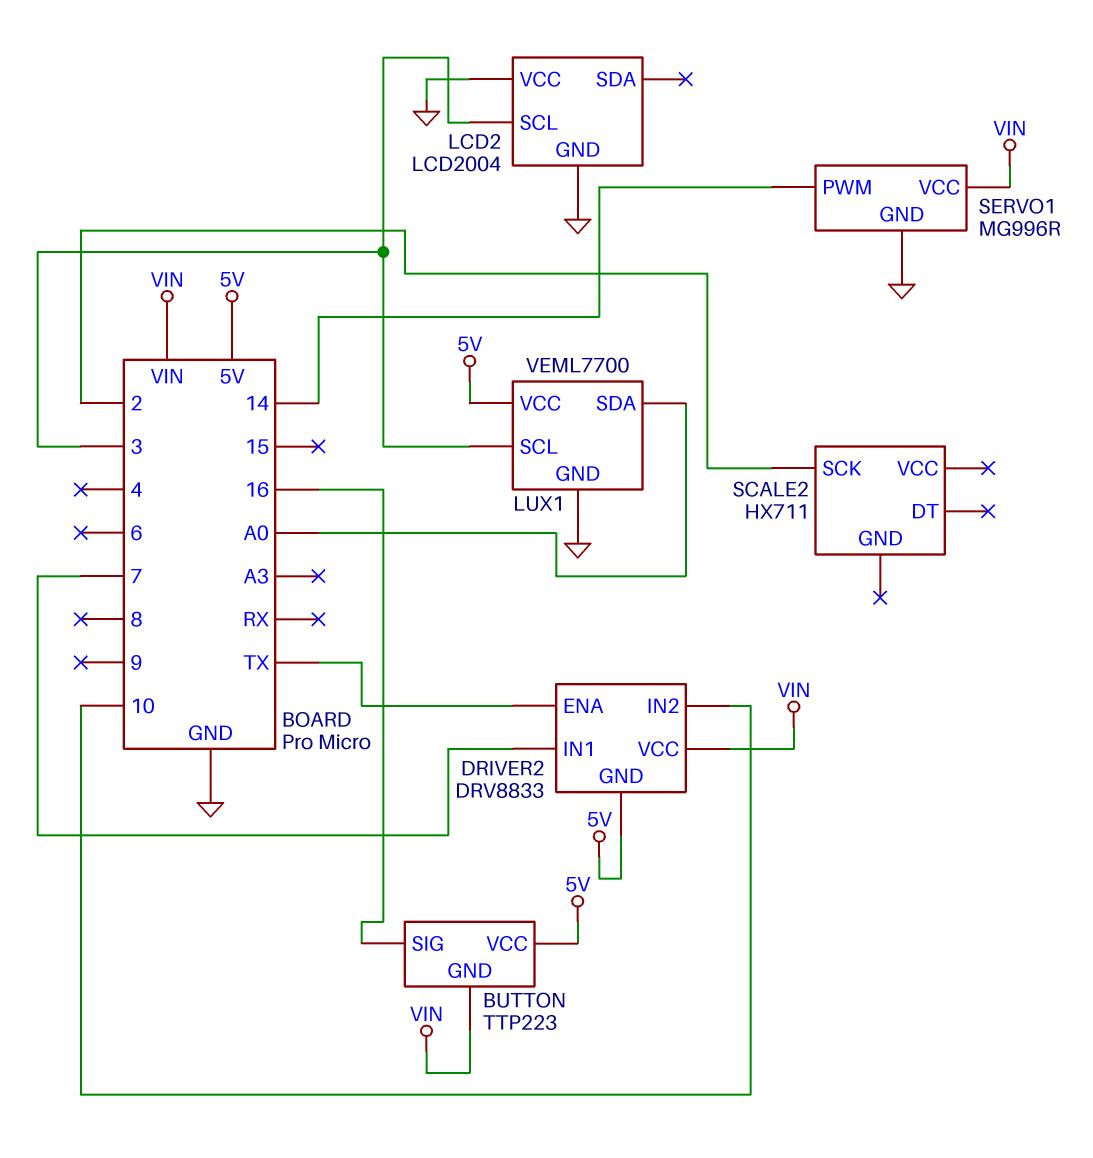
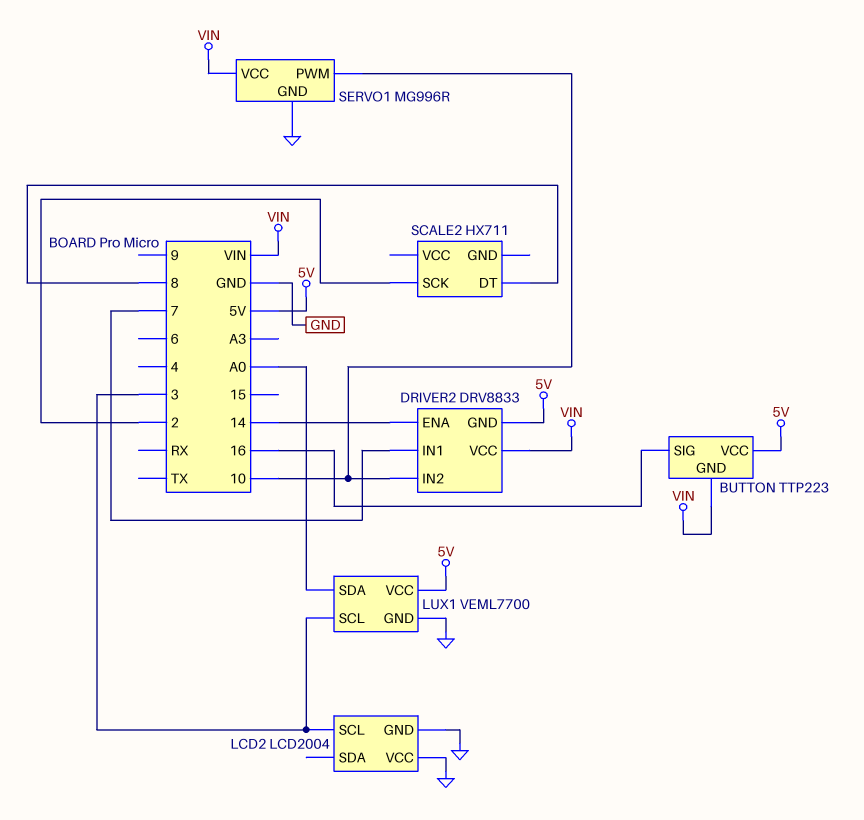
DRIVER2 pin ENA: TX -> 14
SCALE2 pin DT: none -> 8
SERVO1 pin PWM: 14 -> 10

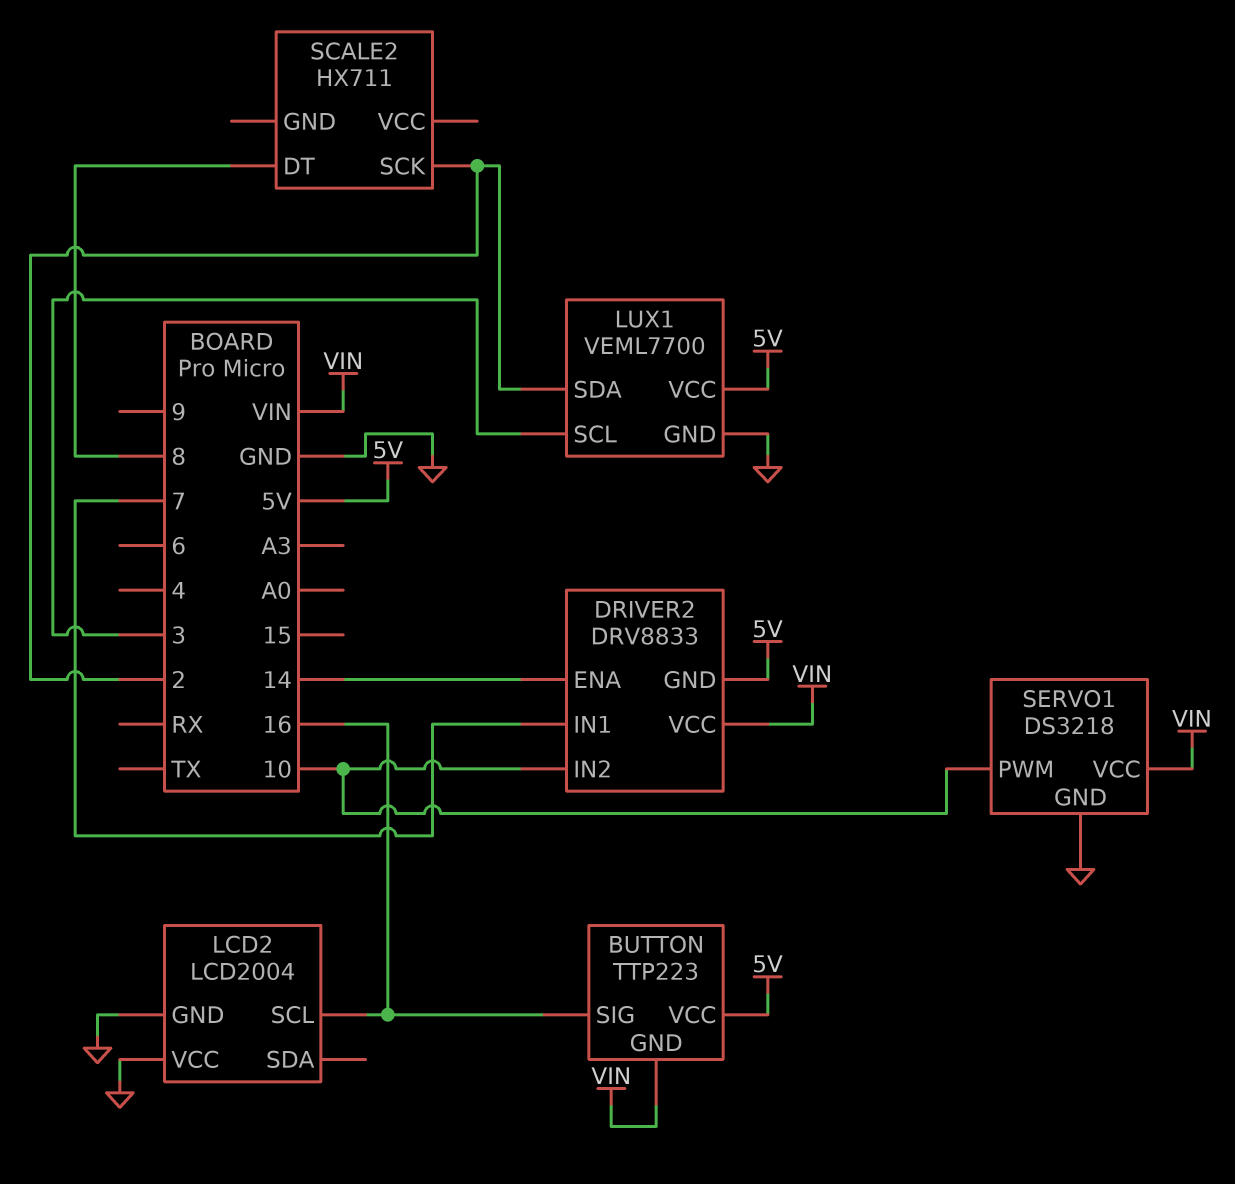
LCD2 pin SCL: 3 -> 16
LUX1 pin SDA: A0 -> 2
SERVO1: MG996R -> DS3218

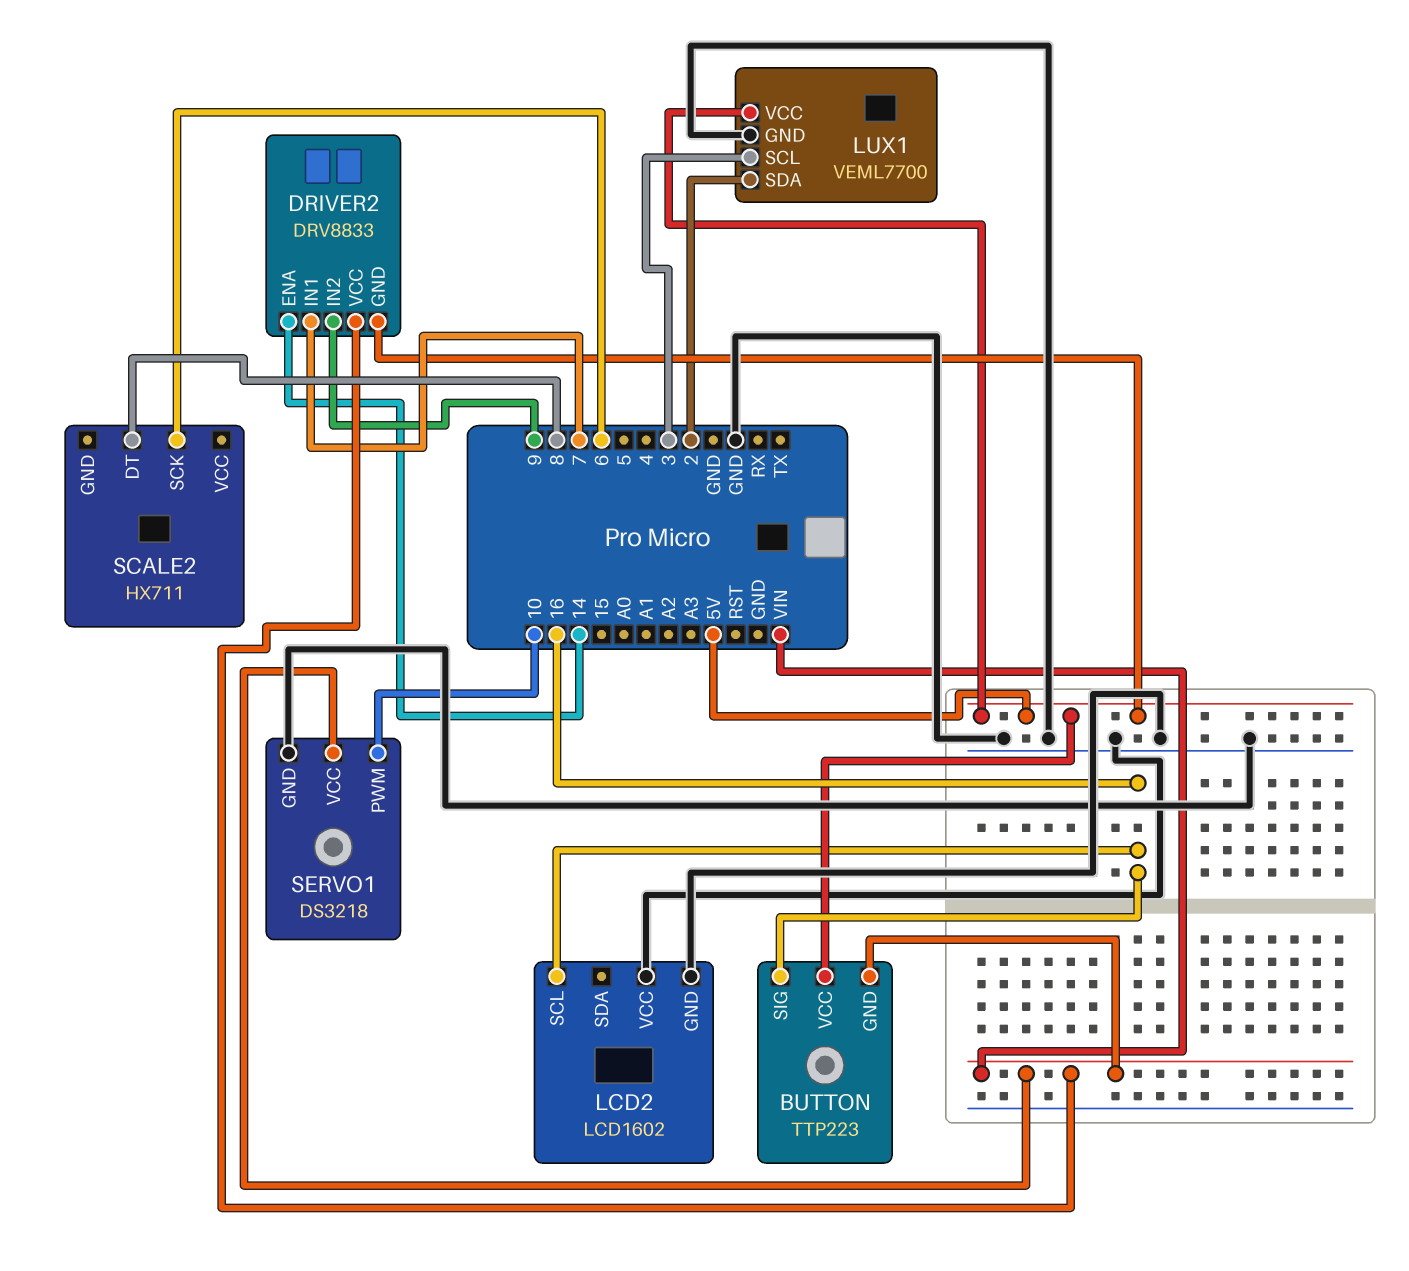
DRIVER2 pin IN2: 10 -> 9
LCD2: LCD2004 -> LCD1602
SCALE2 pin SCK: 2 -> 6

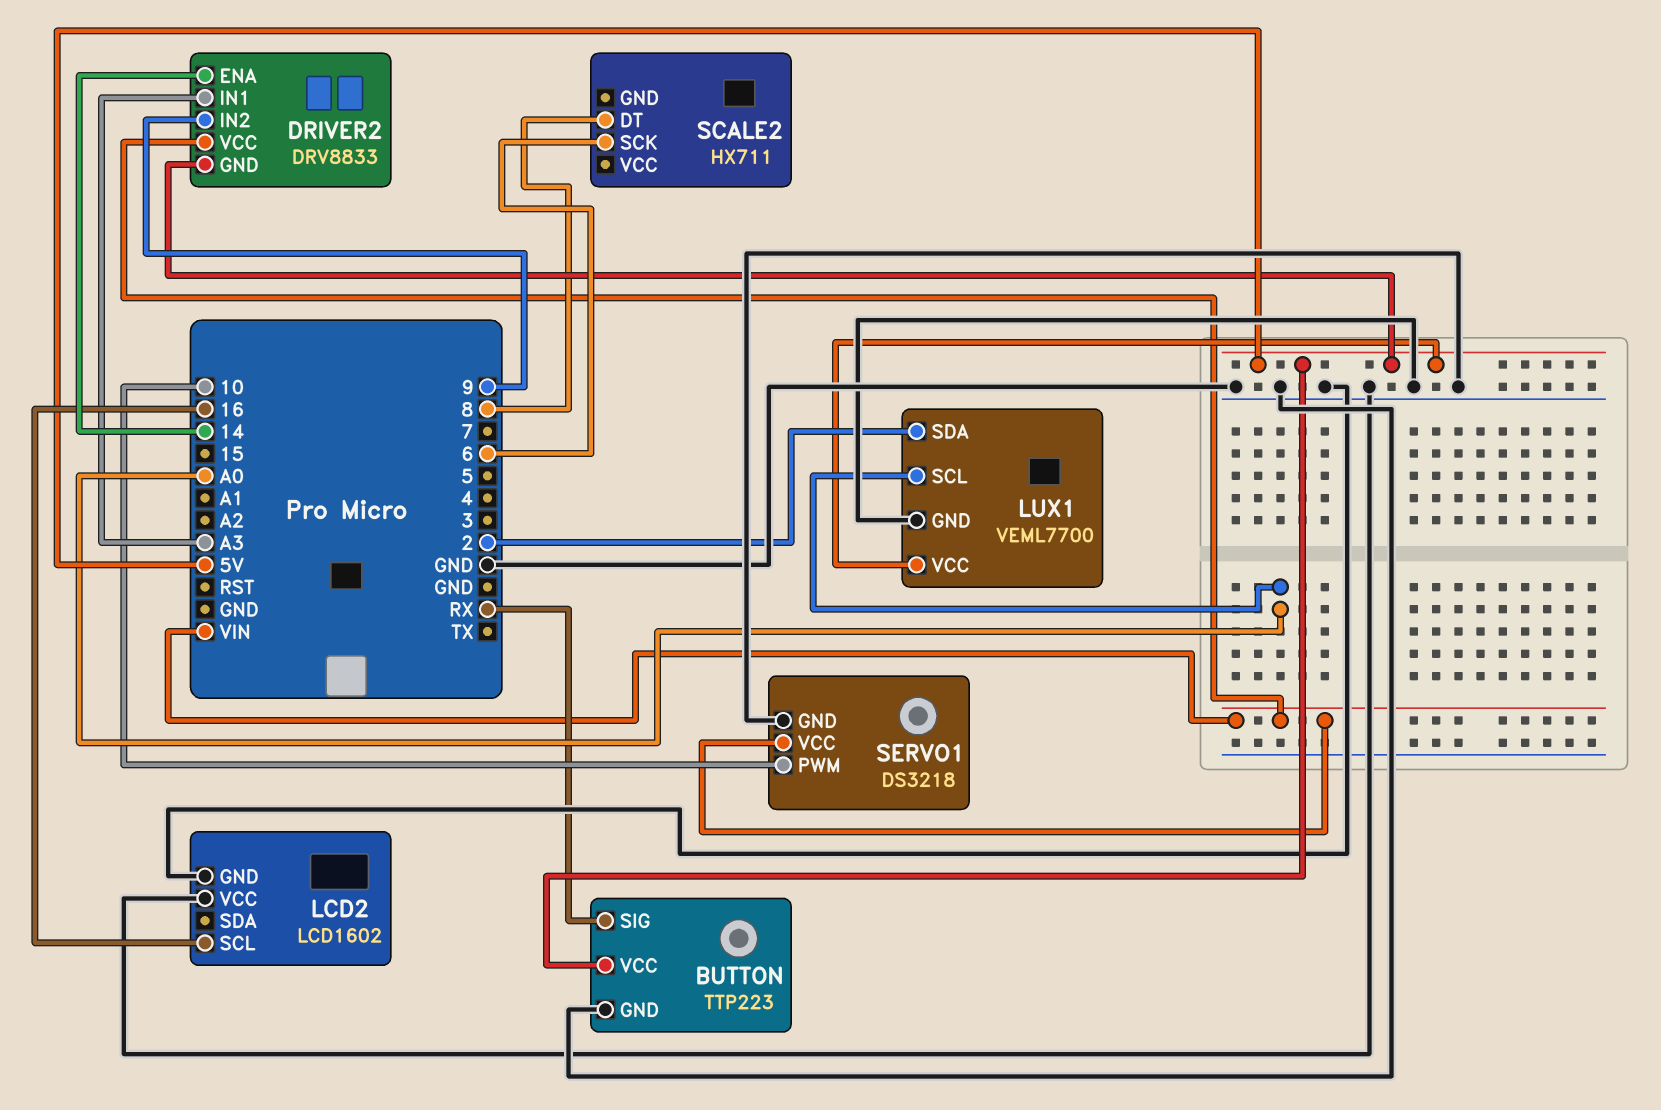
BUTTON pin GND: VIN -> GND
BUTTON pin SIG: 16 -> RX
DRIVER2 pin IN1: 7 -> A3
LUX1 pin SCL: 3 -> A0

